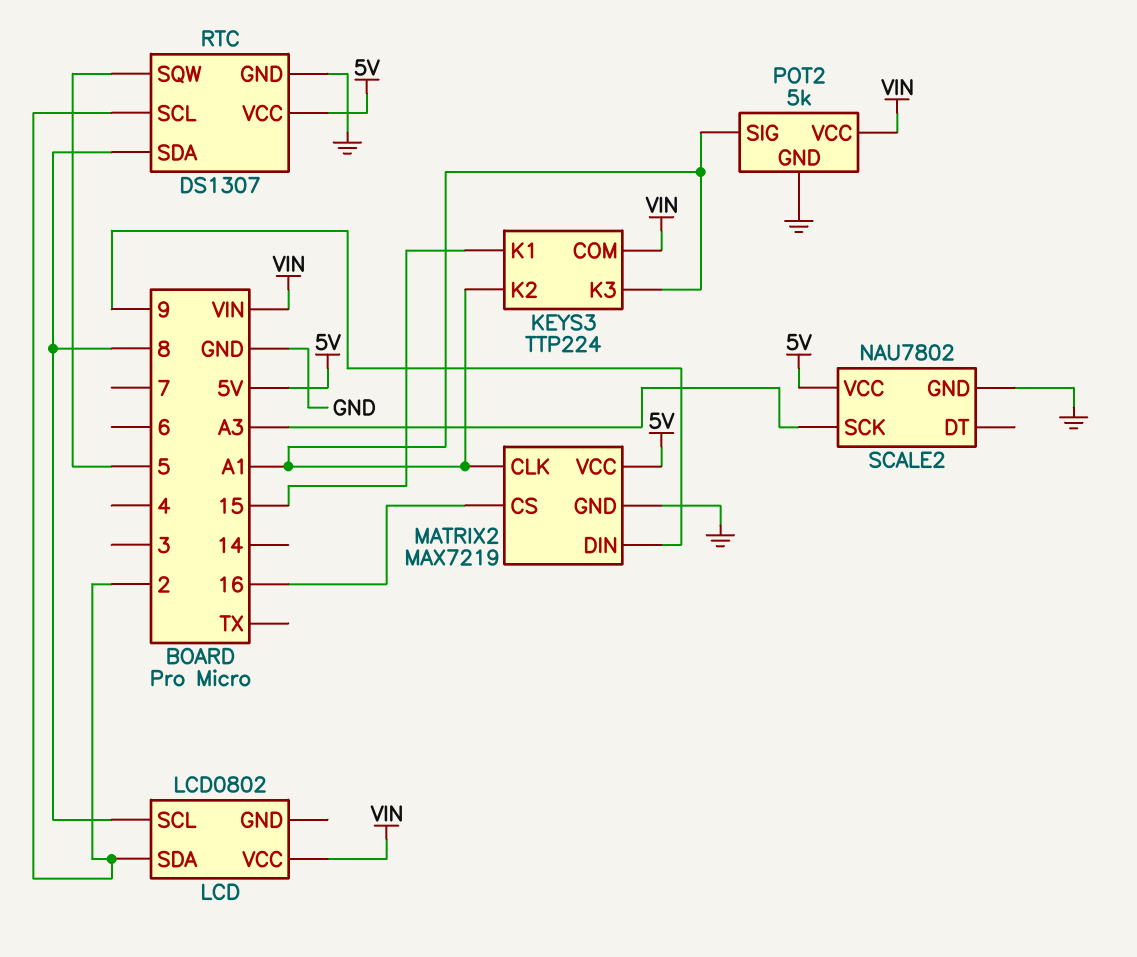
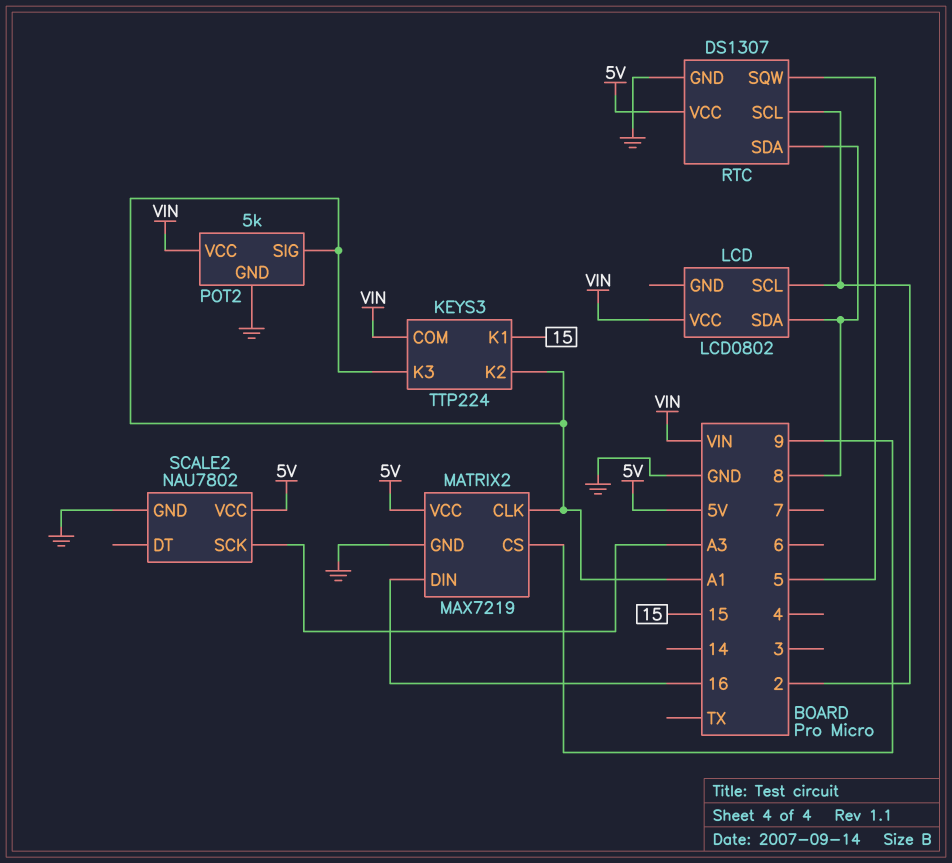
LCD pin SCL: 8 -> 2
LCD pin SDA: 2 -> 8
MATRIX2 pin CS: 16 -> 9
MATRIX2 pin DIN: 9 -> 16

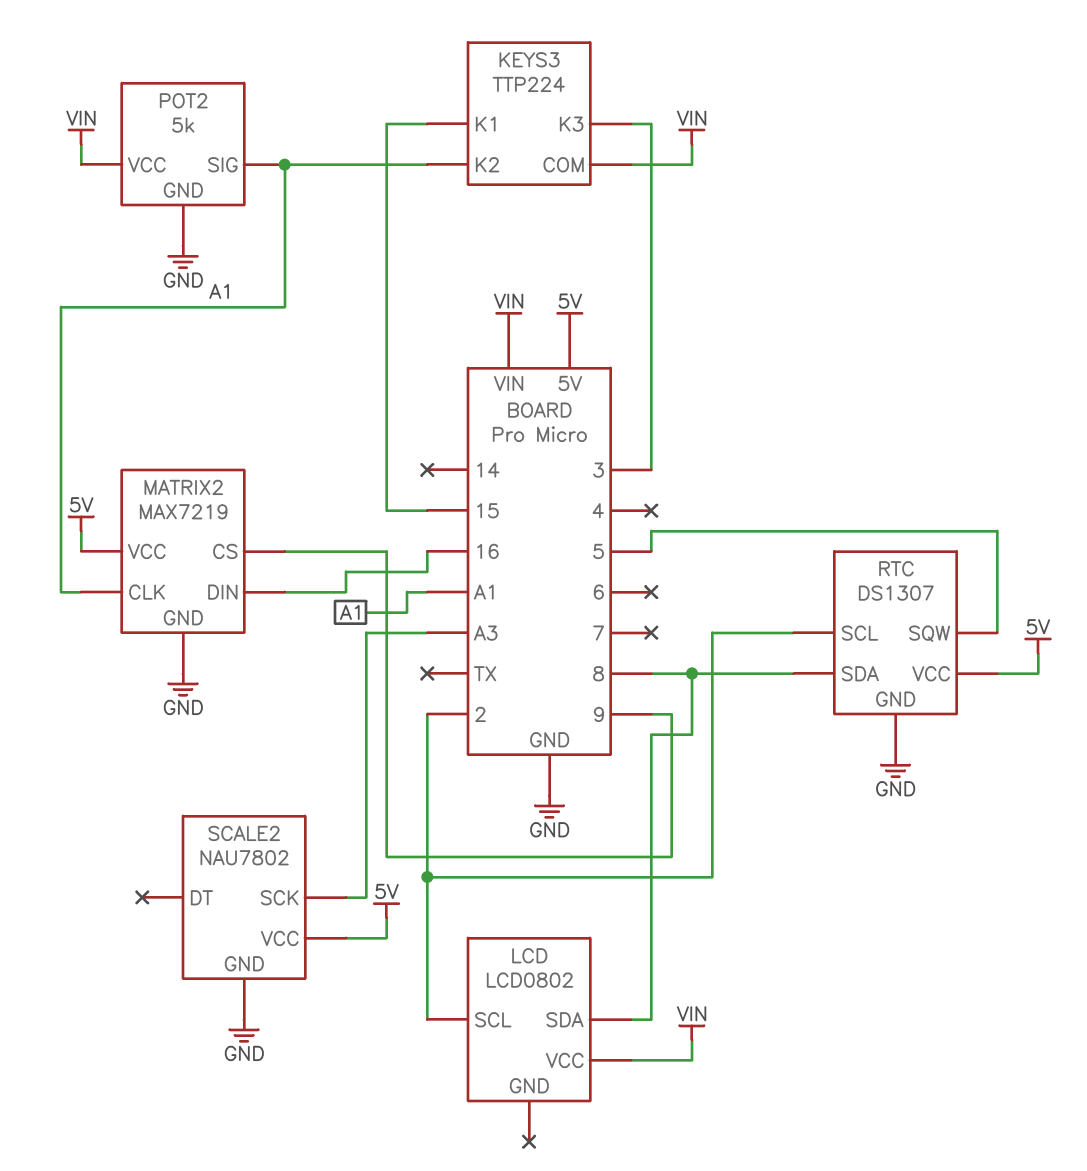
KEYS3 pin K3: A1 -> 3

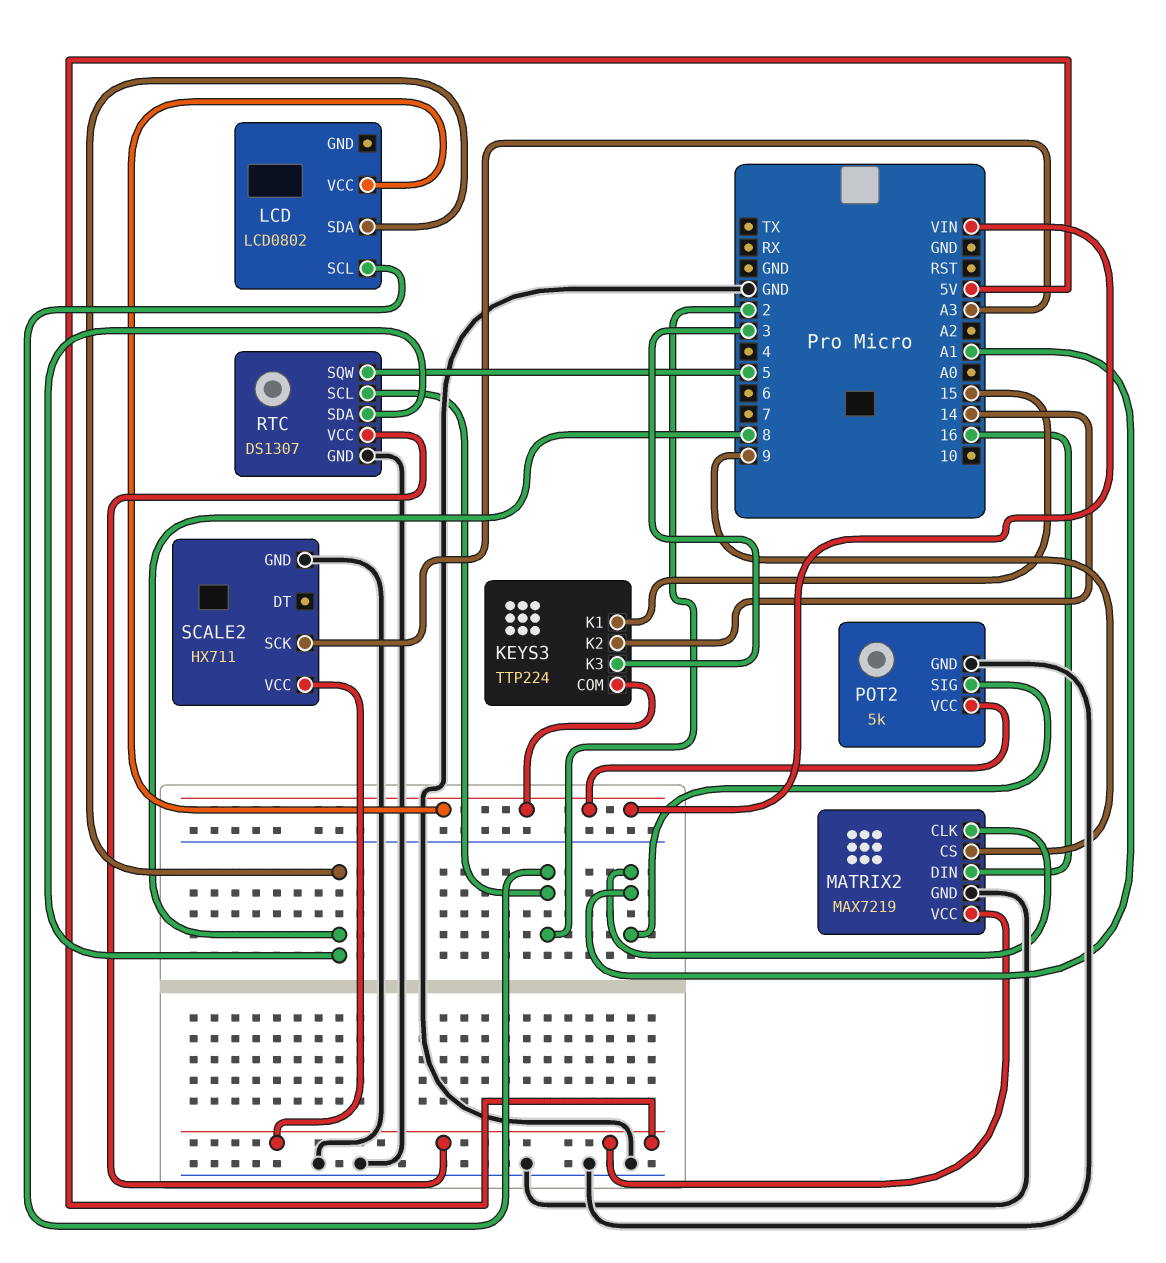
KEYS3 pin K2: A1 -> 14
SCALE2: NAU7802 -> HX711

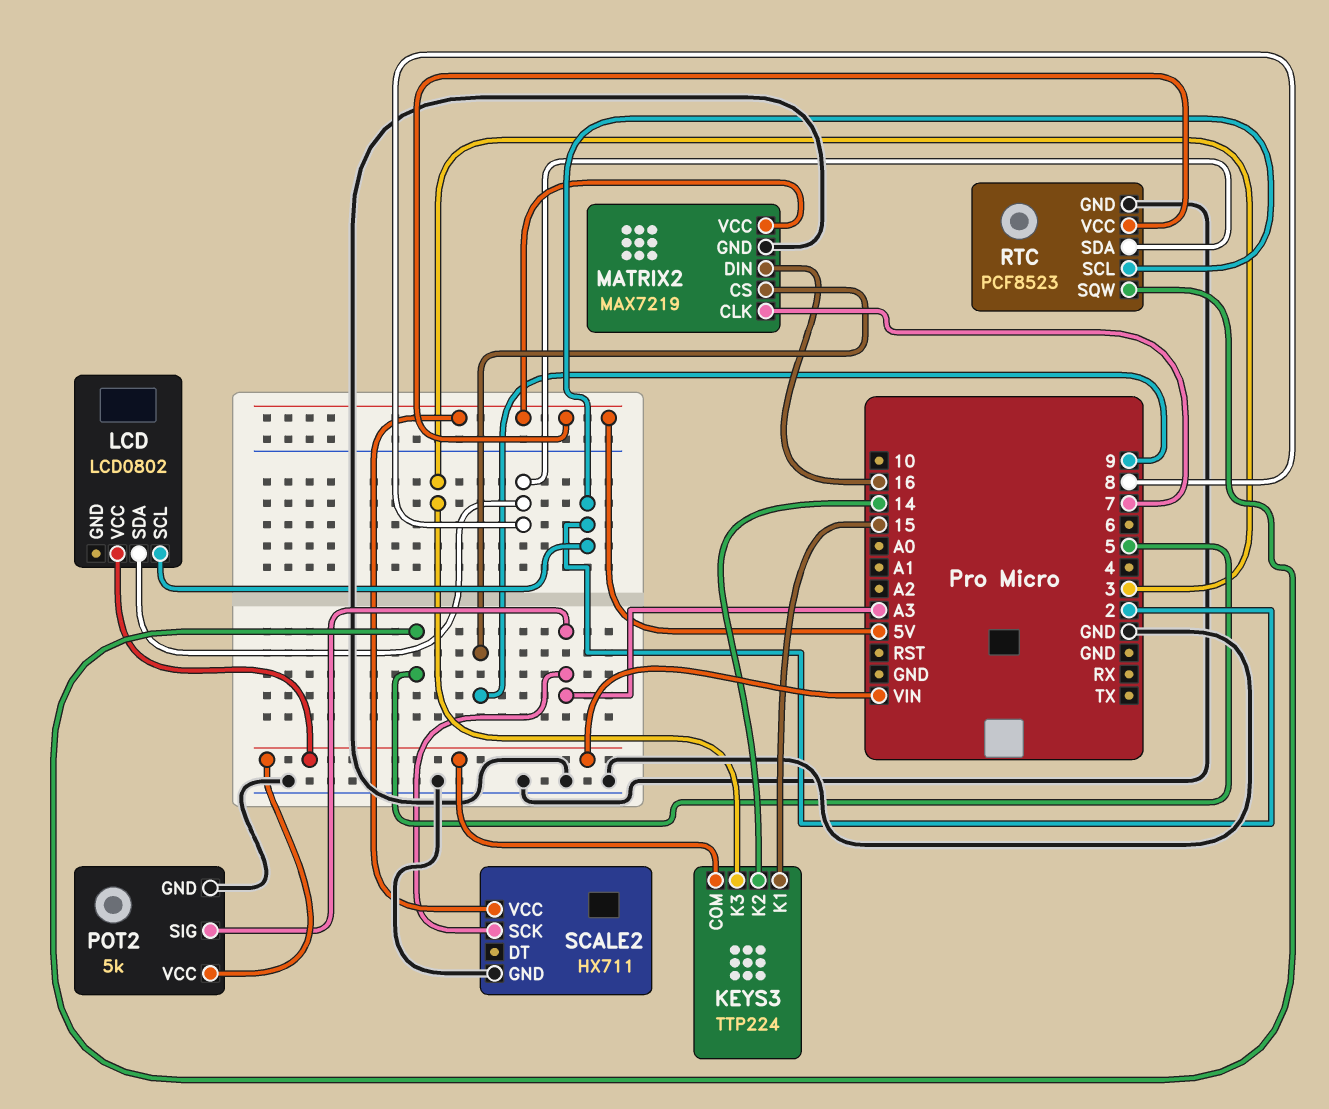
MATRIX2 pin CLK: A1 -> 7
POT2 pin SIG: A1 -> A3
RTC: DS1307 -> PCF8523

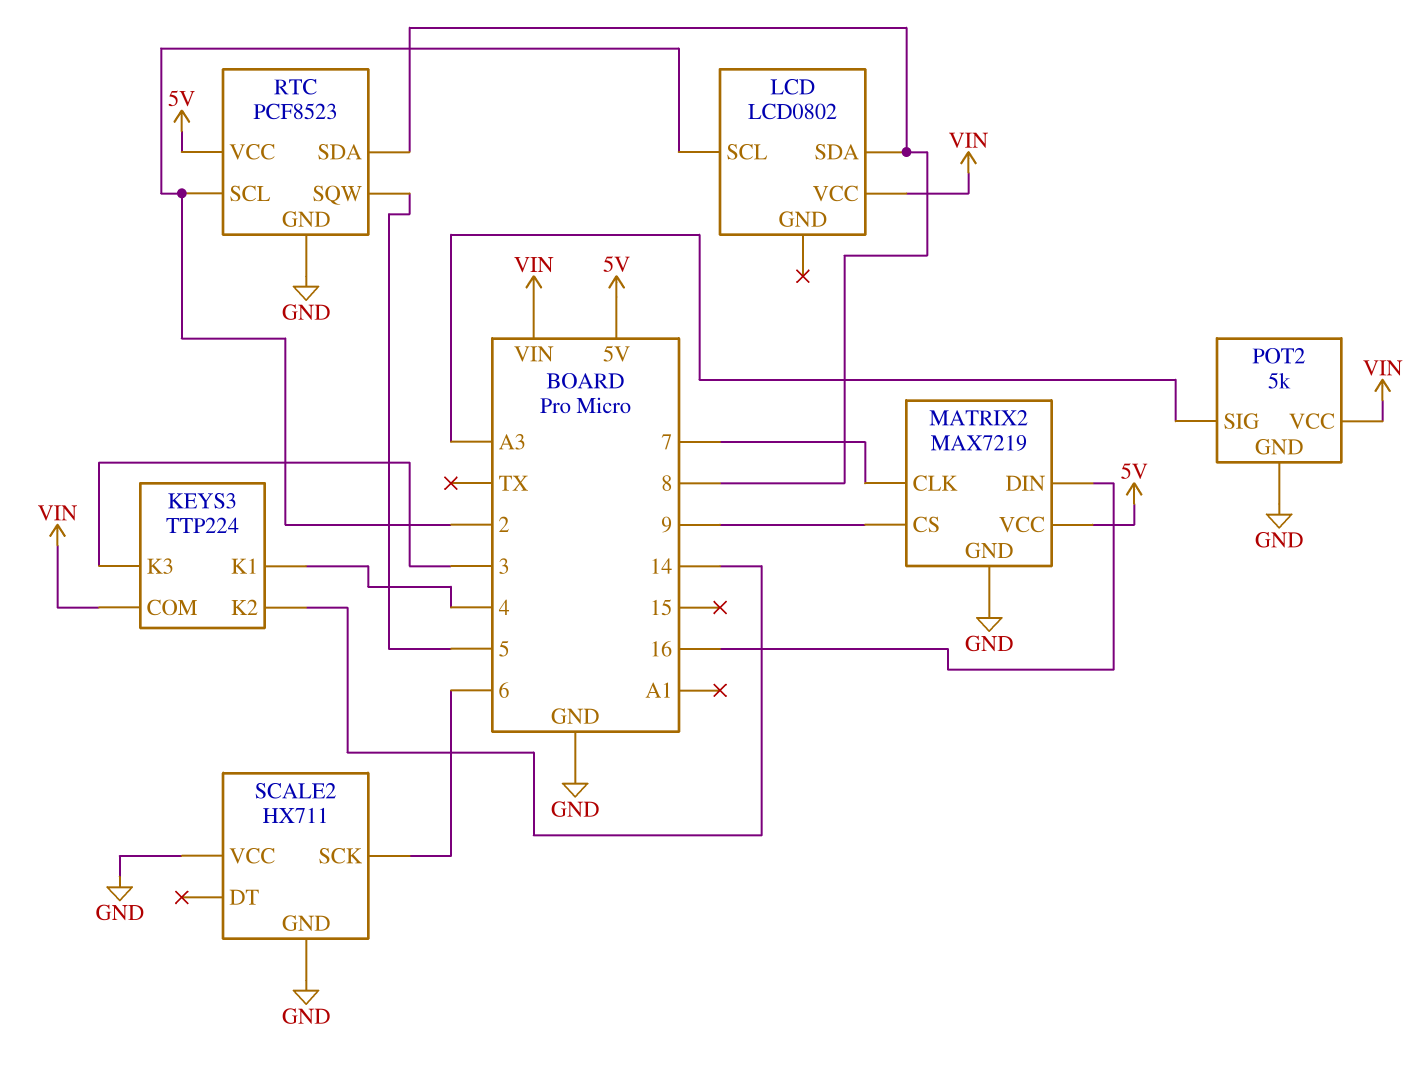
KEYS3 pin K1: 15 -> 4
SCALE2 pin SCK: A3 -> 6
SCALE2 pin VCC: 5V -> GND

